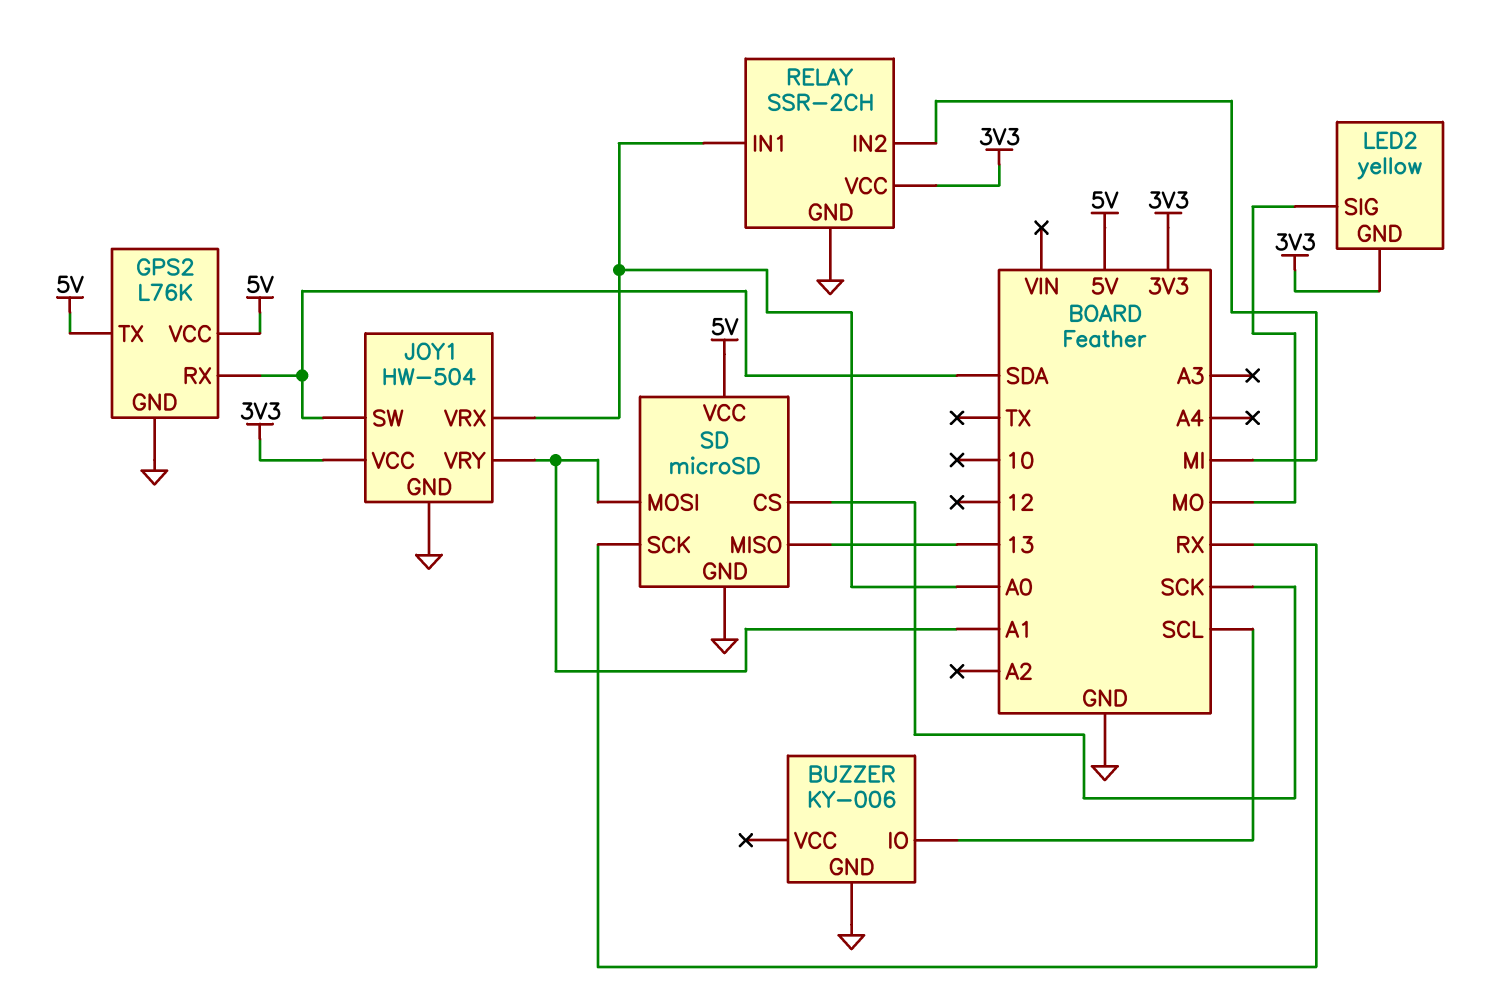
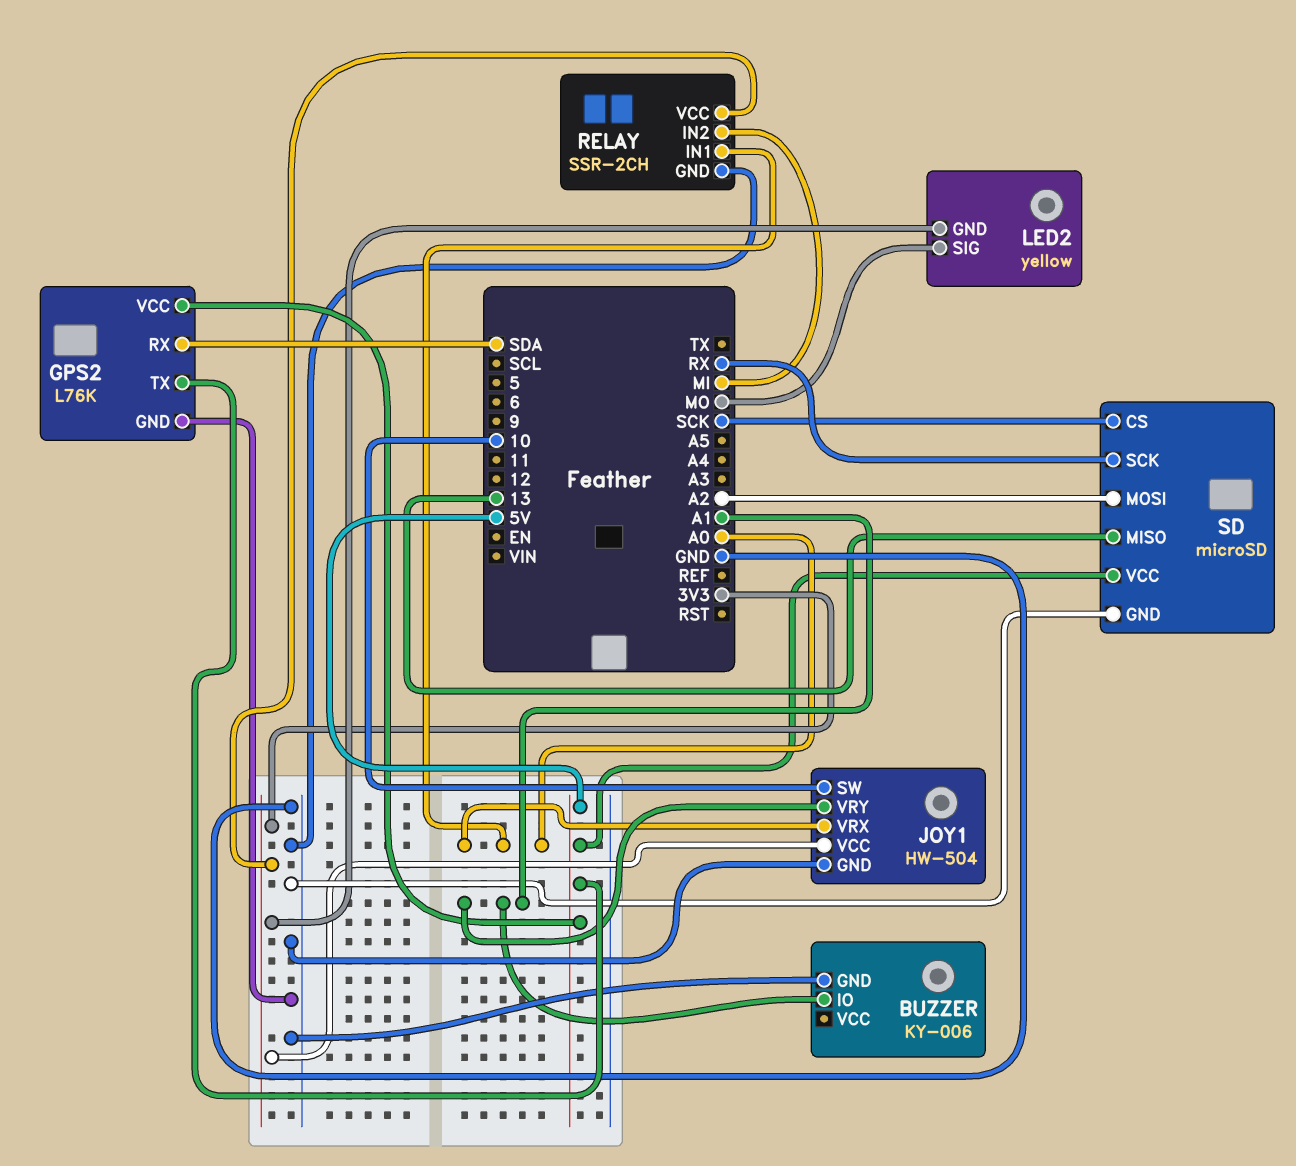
BUZZER pin IO: SCL -> A1
JOY1 pin SW: SDA -> 10
SD pin MOSI: A1 -> A2

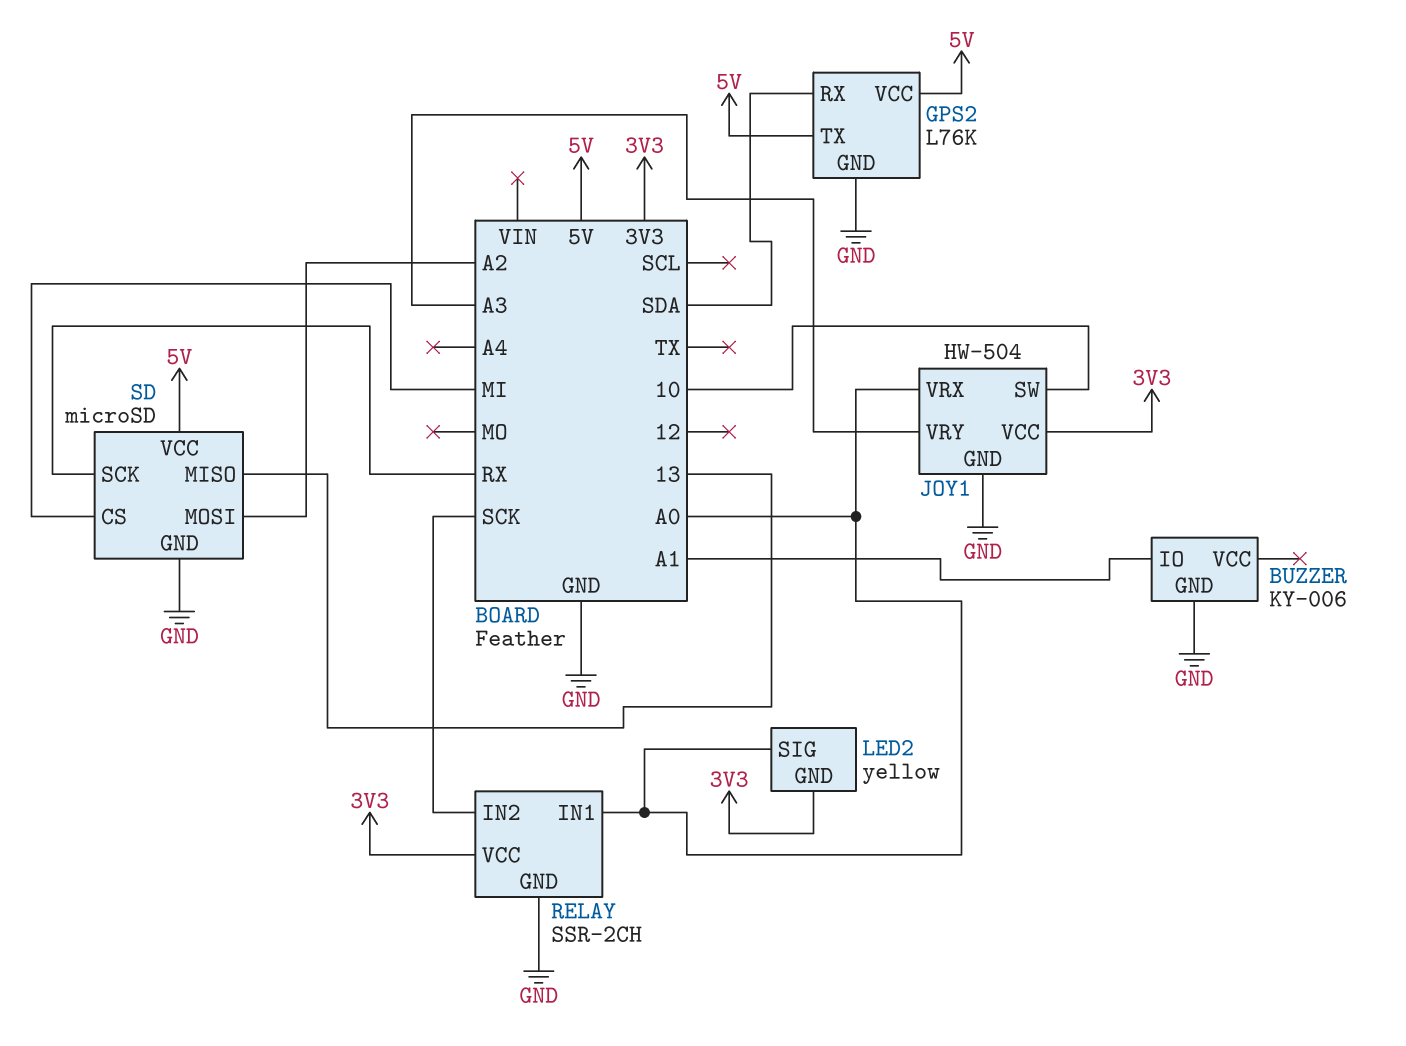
JOY1 pin VRY: A1 -> A3
LED2 pin SIG: MO -> A0
RELAY pin IN2: MI -> SCK
SD pin CS: SCK -> MI

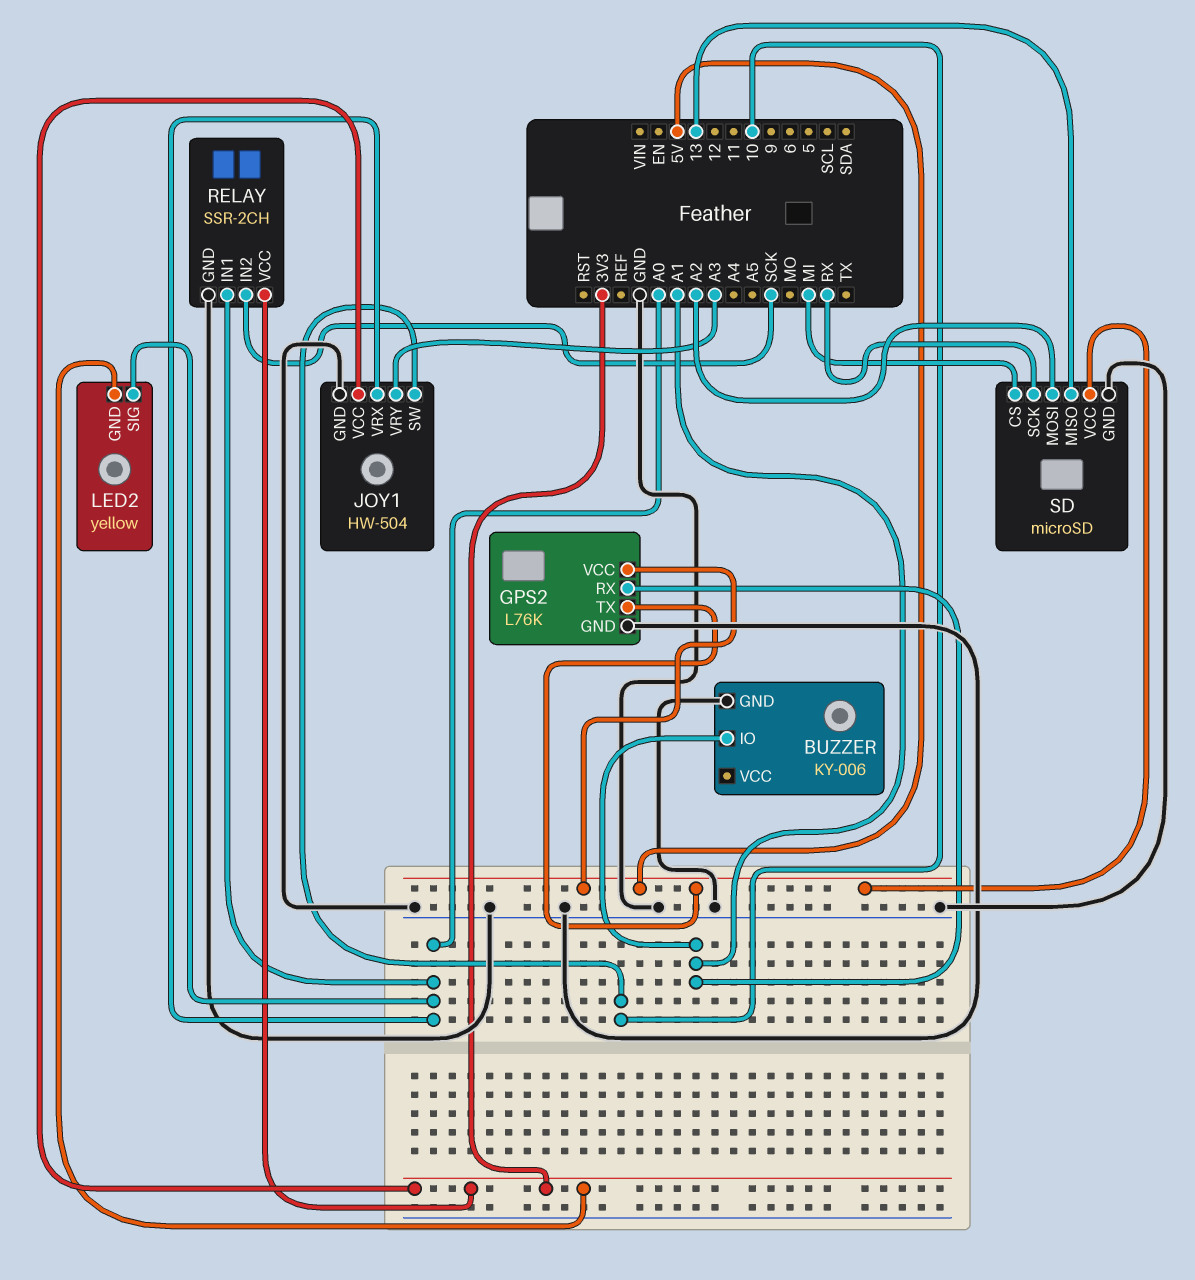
GPS2 pin RX: SDA -> A1

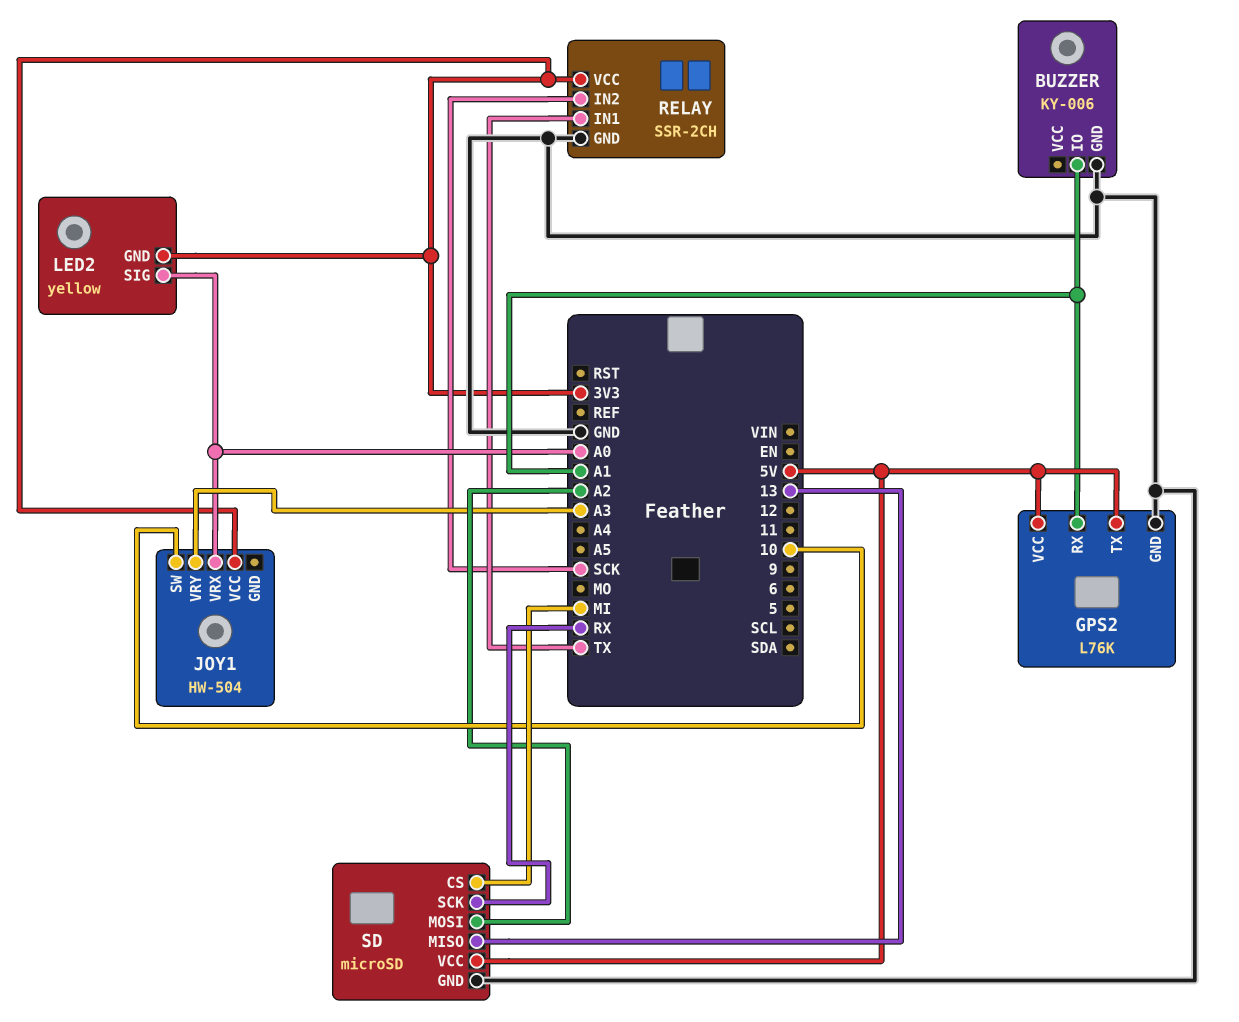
JOY1 pin GND: GND -> none
RELAY pin IN1: A0 -> TX

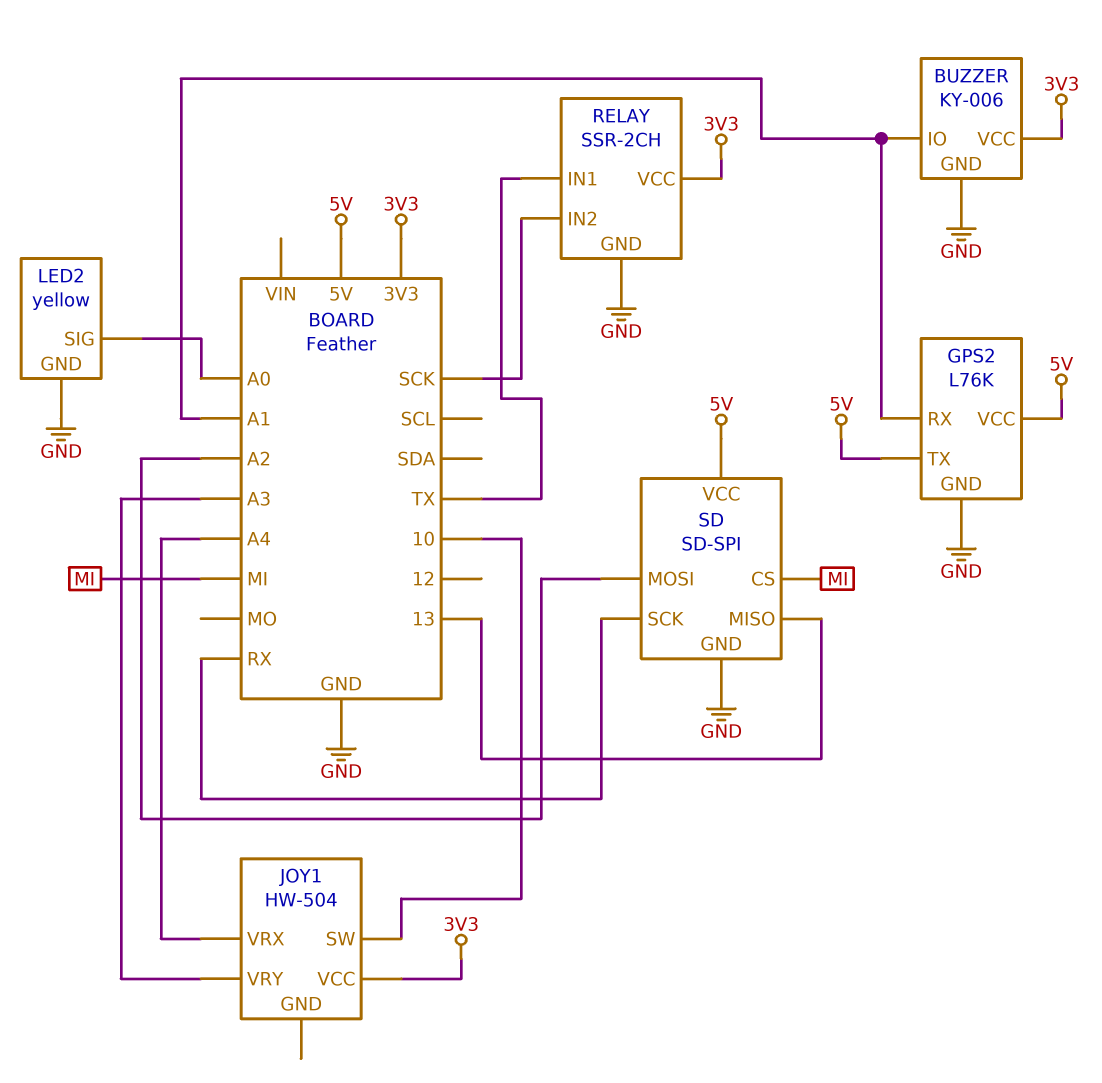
BUZZER pin VCC: none -> 3V3
JOY1 pin VRX: A0 -> A4
LED2 pin GND: 3V3 -> GND
SD: microSD -> SD-SPI

